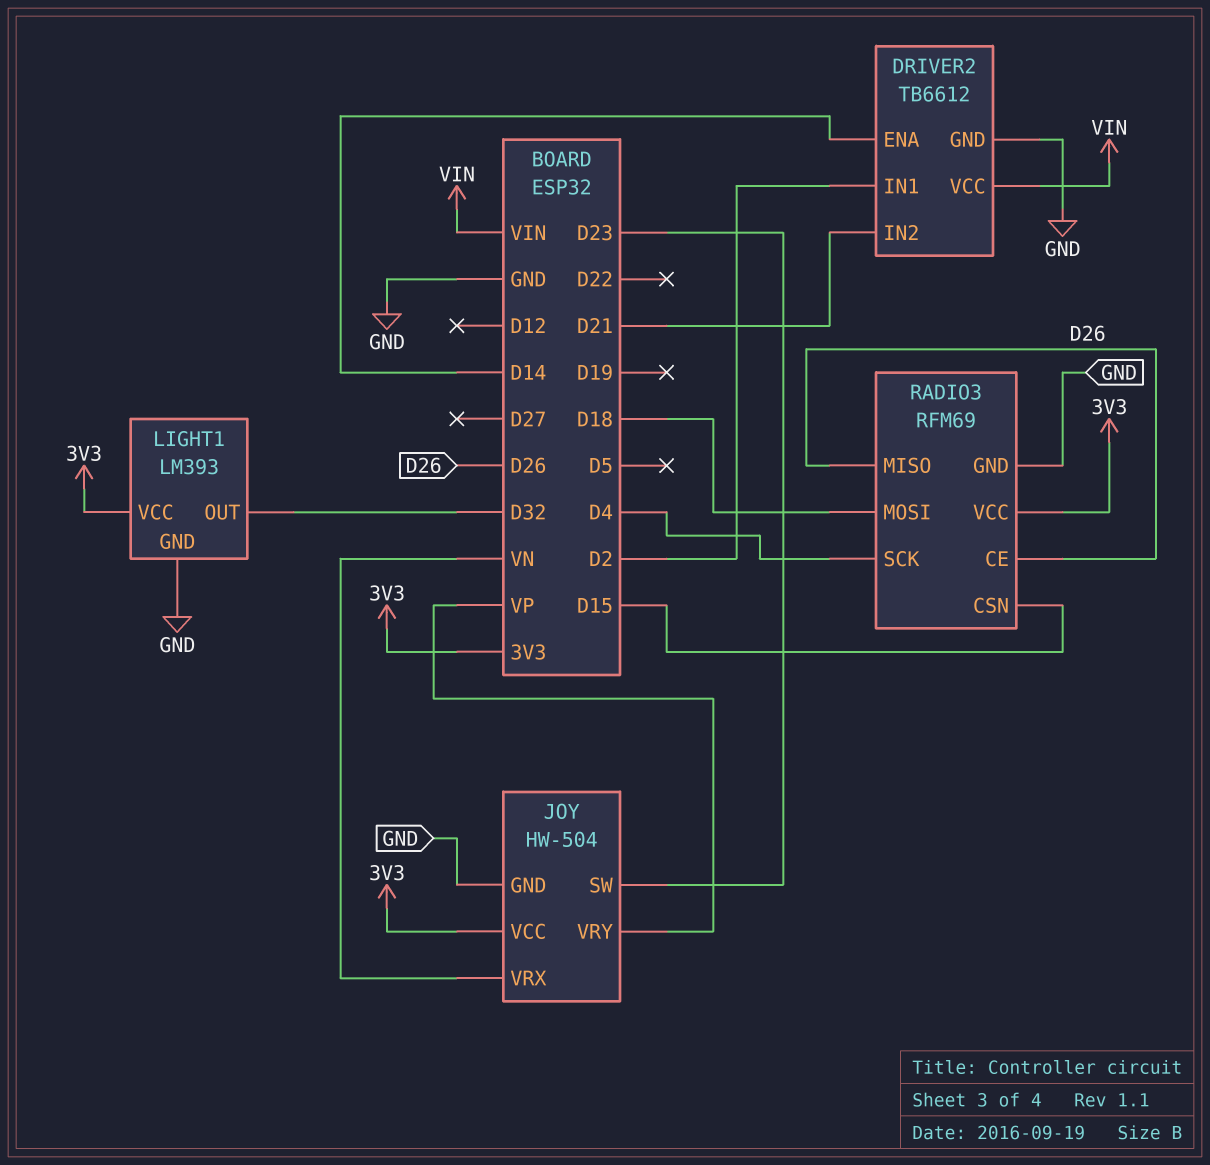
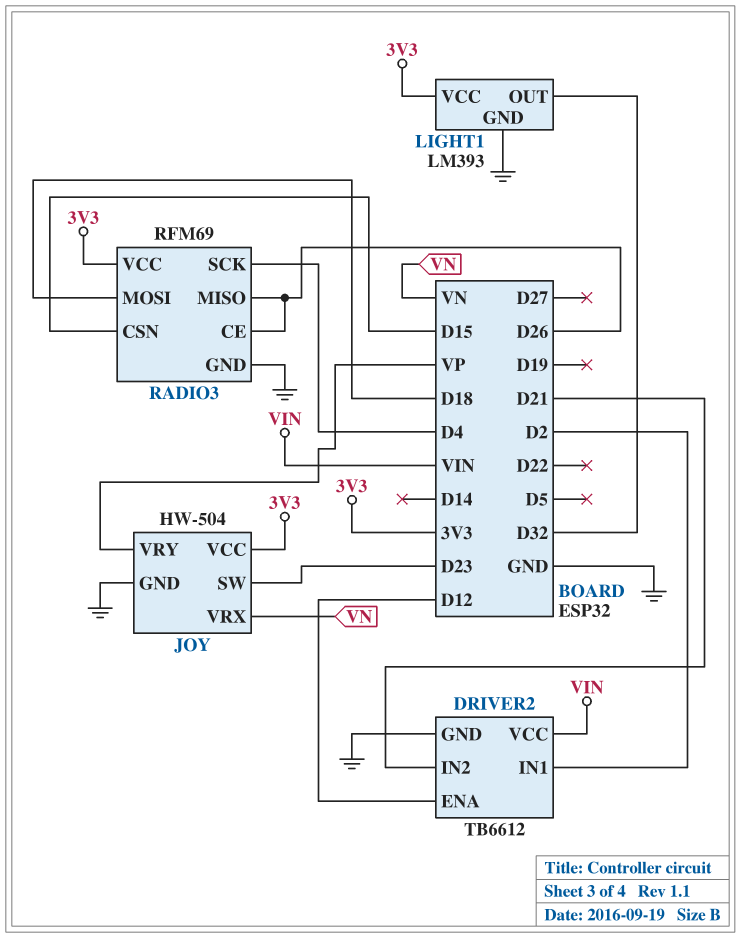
DRIVER2 pin ENA: D14 -> D12

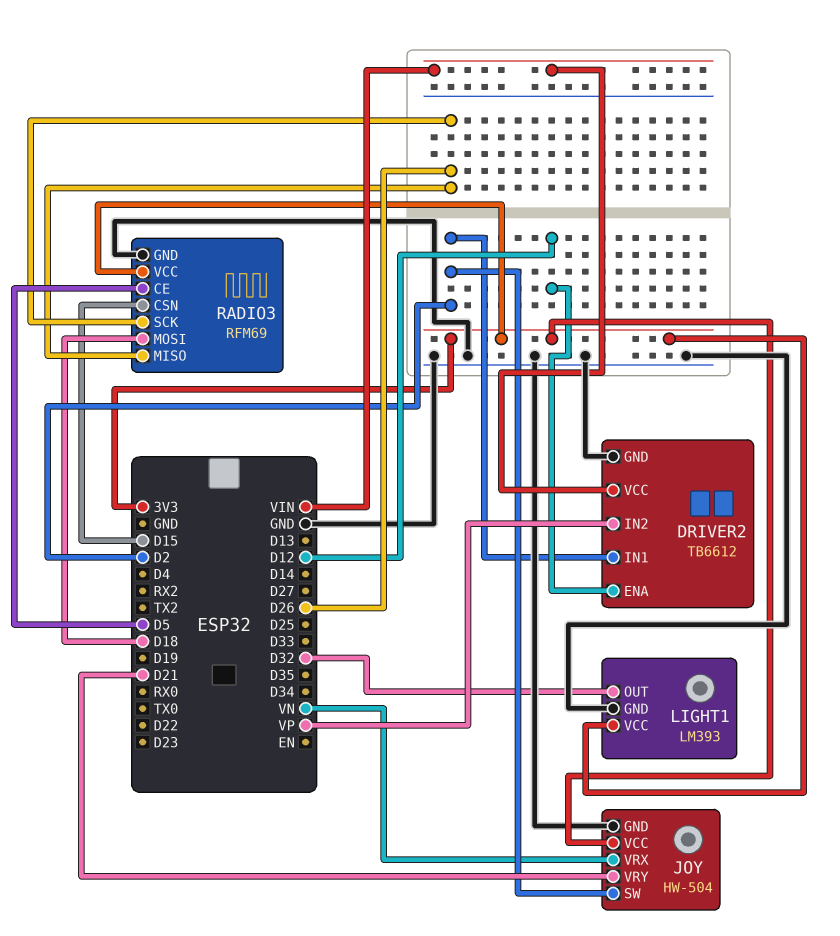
DRIVER2 pin IN2: D21 -> VP
JOY pin SW: D23 -> D2
JOY pin VRY: VP -> D21
RADIO3 pin CE: D26 -> D5
RADIO3 pin SCK: D4 -> D26

